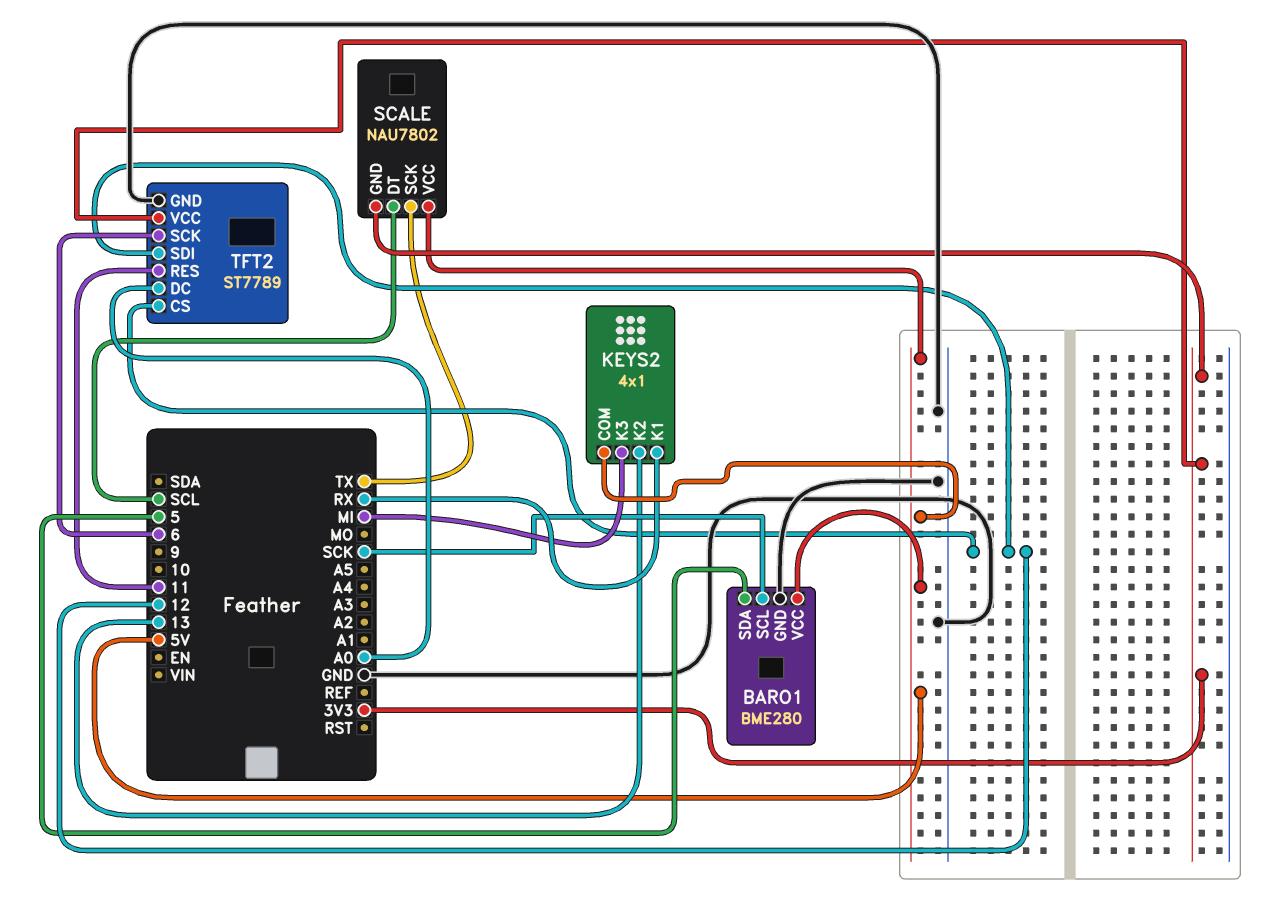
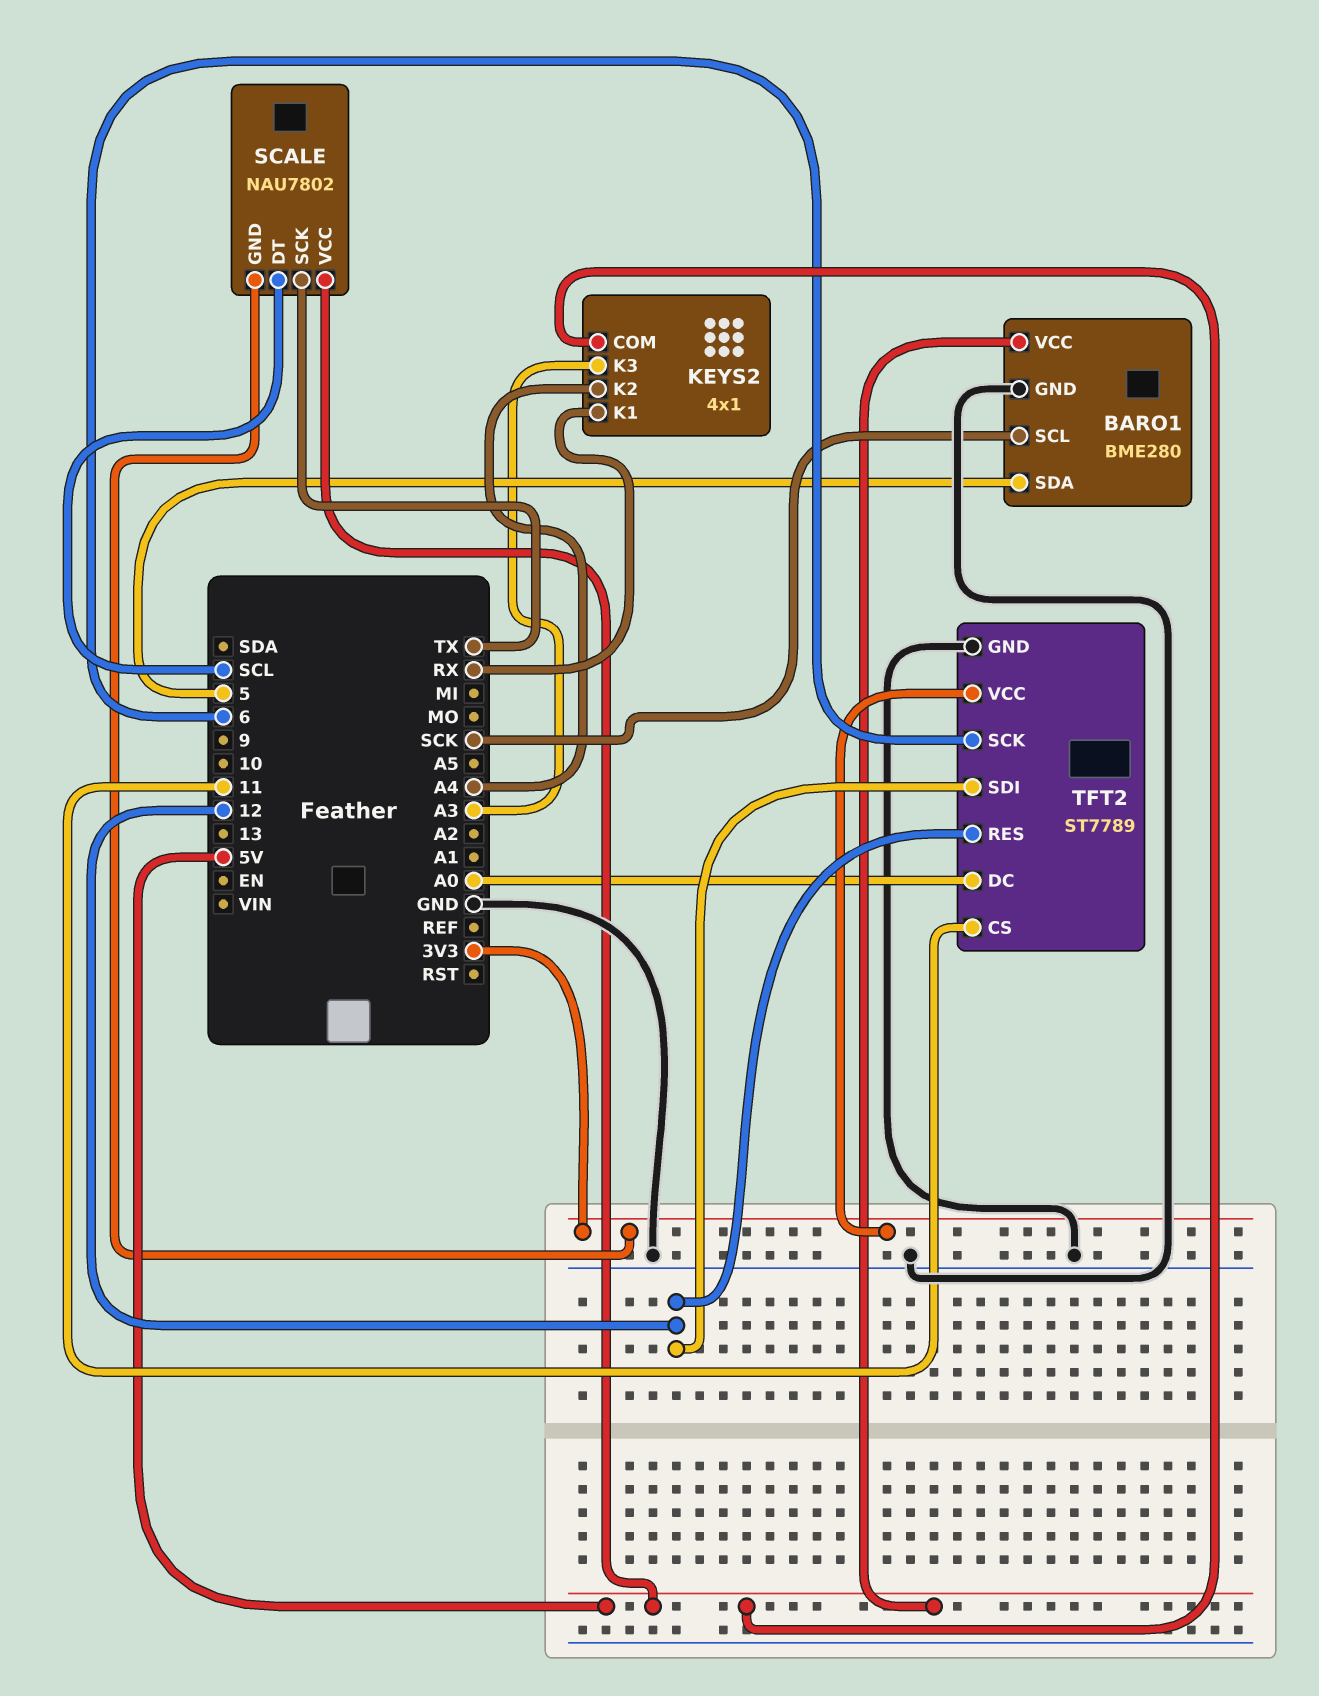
KEYS2 pin K2: 13 -> A4
KEYS2 pin K3: MI -> A3
TFT2 pin CS: 12 -> 11
TFT2 pin RES: 11 -> 12

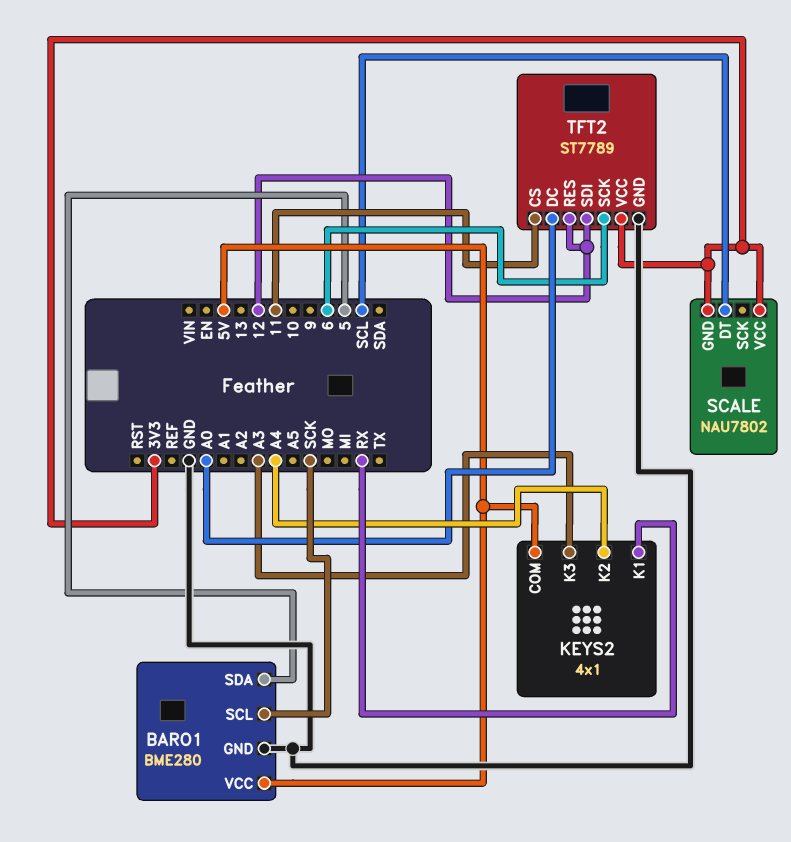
SCALE pin SCK: TX -> none
SCALE pin VCC: 5V -> 3V3

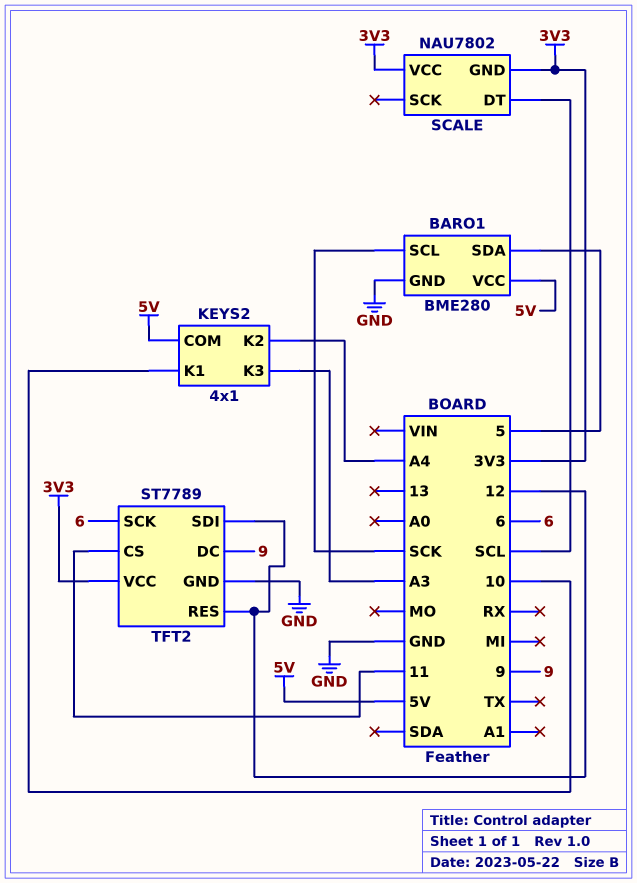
KEYS2 pin K1: RX -> 10
TFT2 pin DC: A0 -> 9

